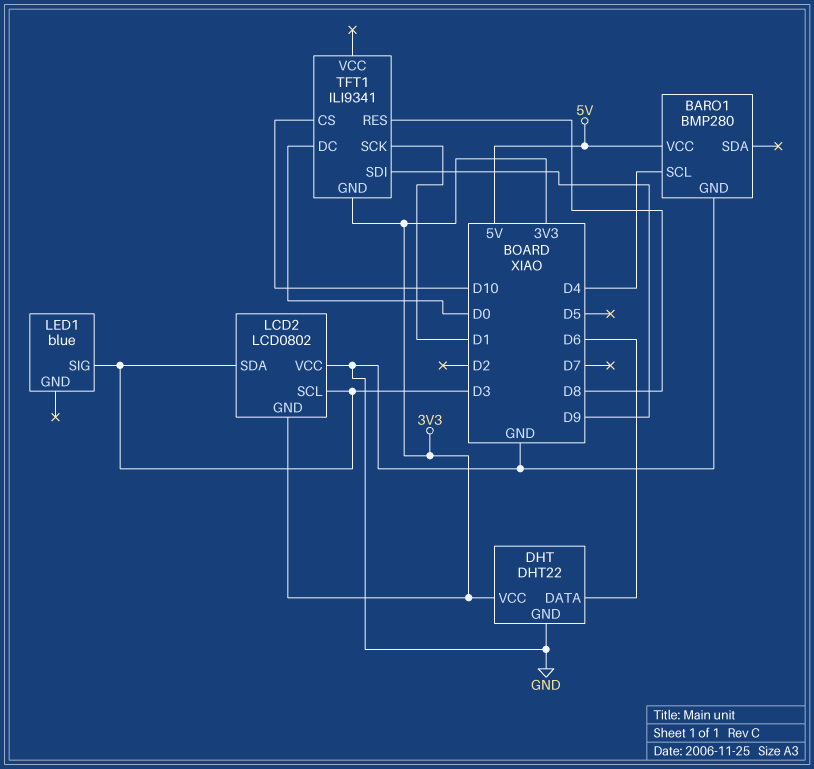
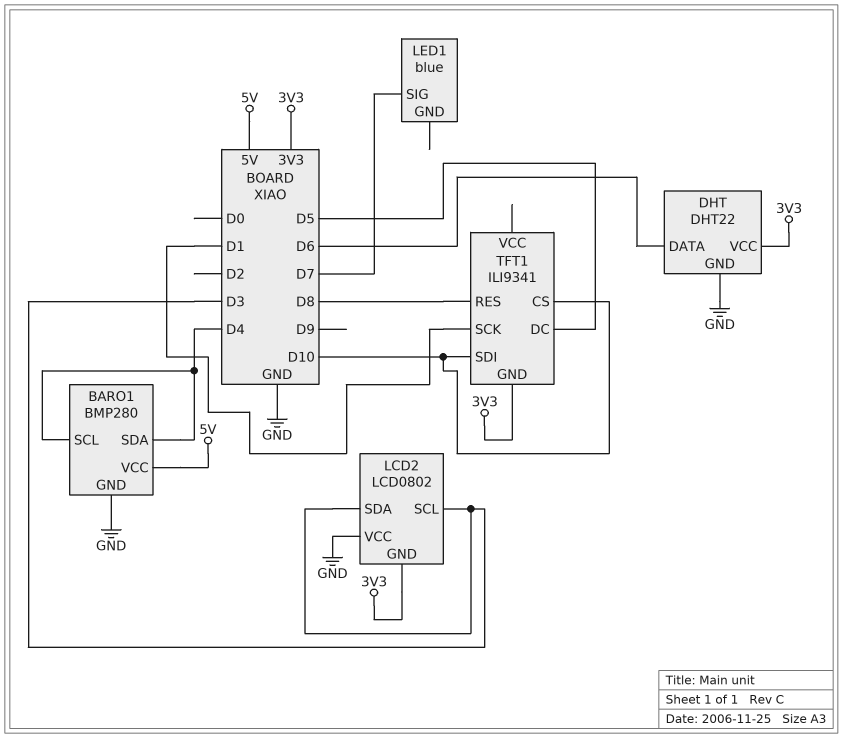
BARO1 pin SDA: none -> D4
LED1 pin SIG: D3 -> D7
TFT1 pin DC: D0 -> D5
TFT1 pin SDI: D9 -> D10

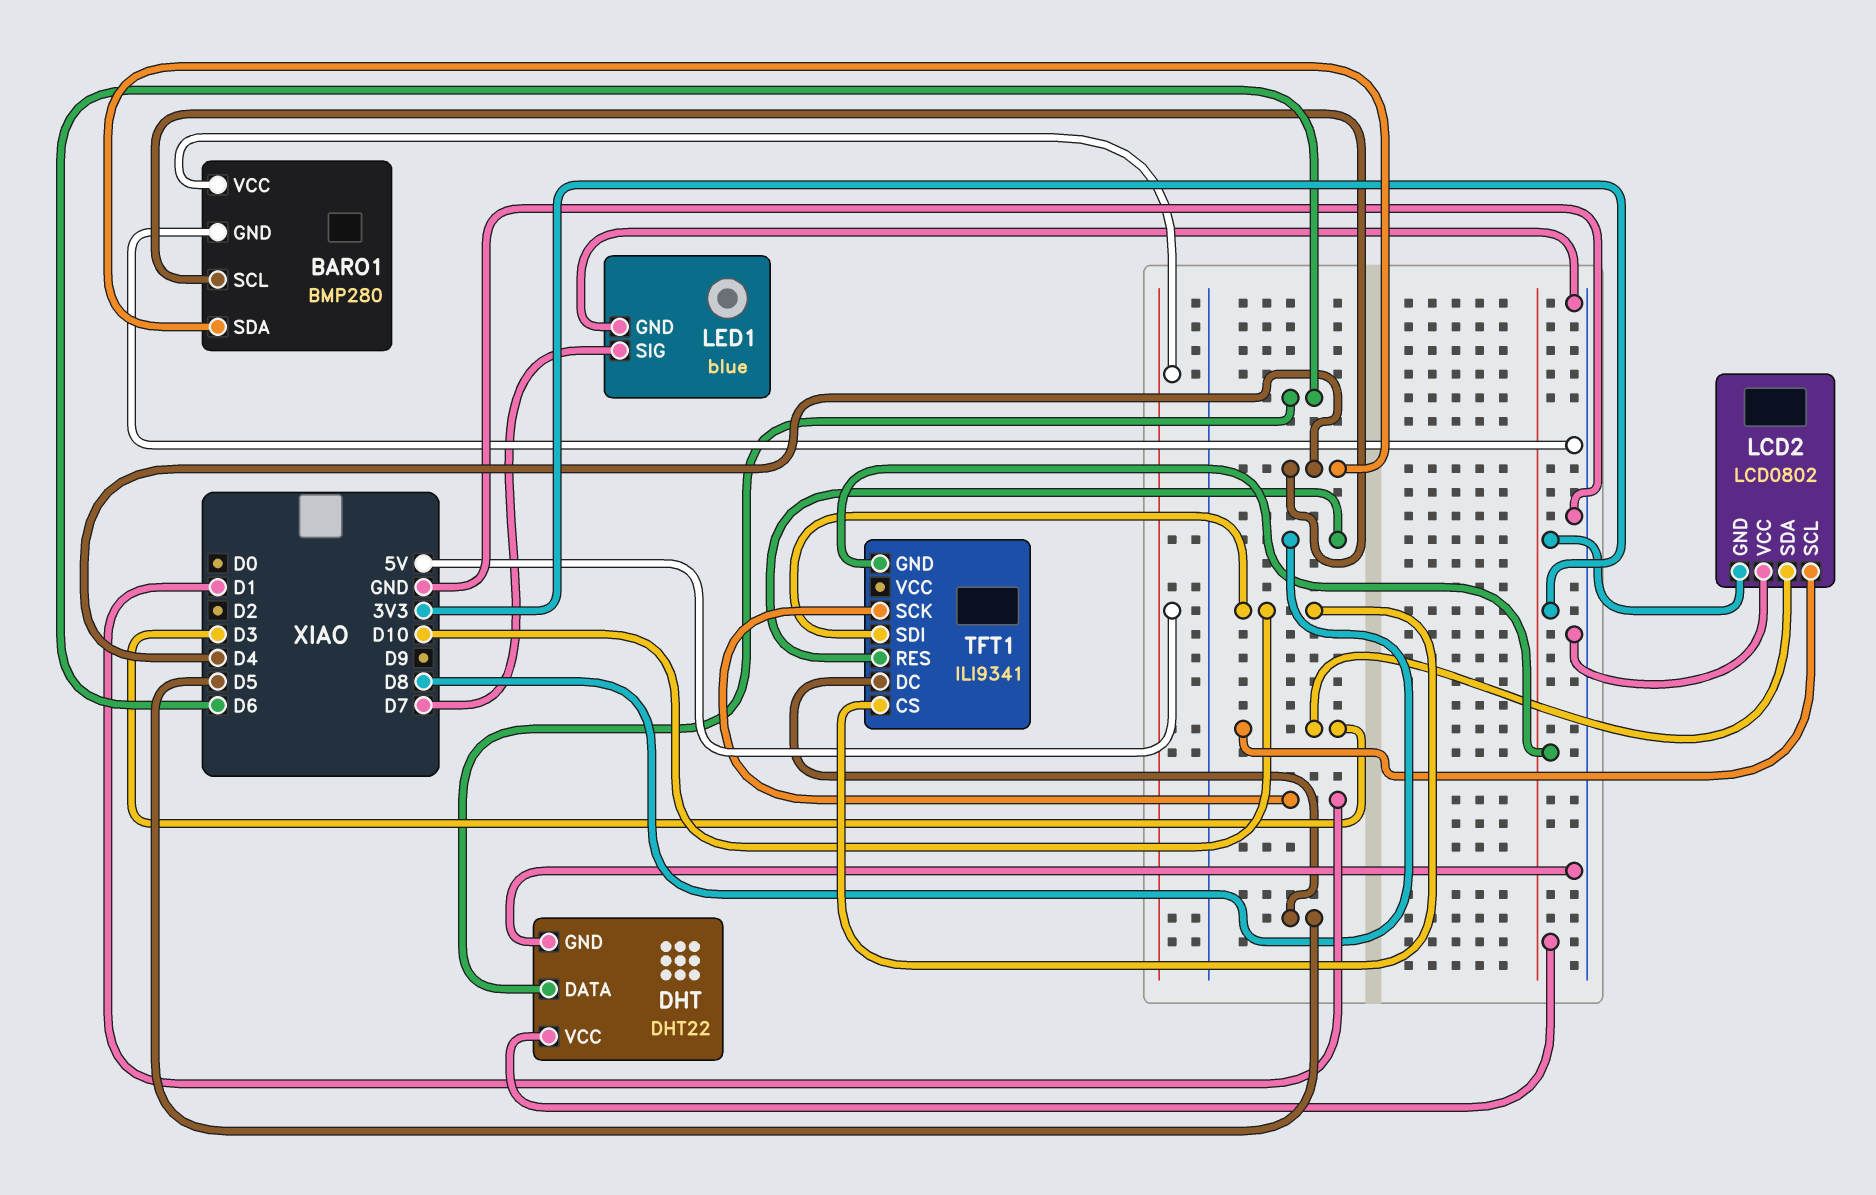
LED1 pin GND: none -> GND

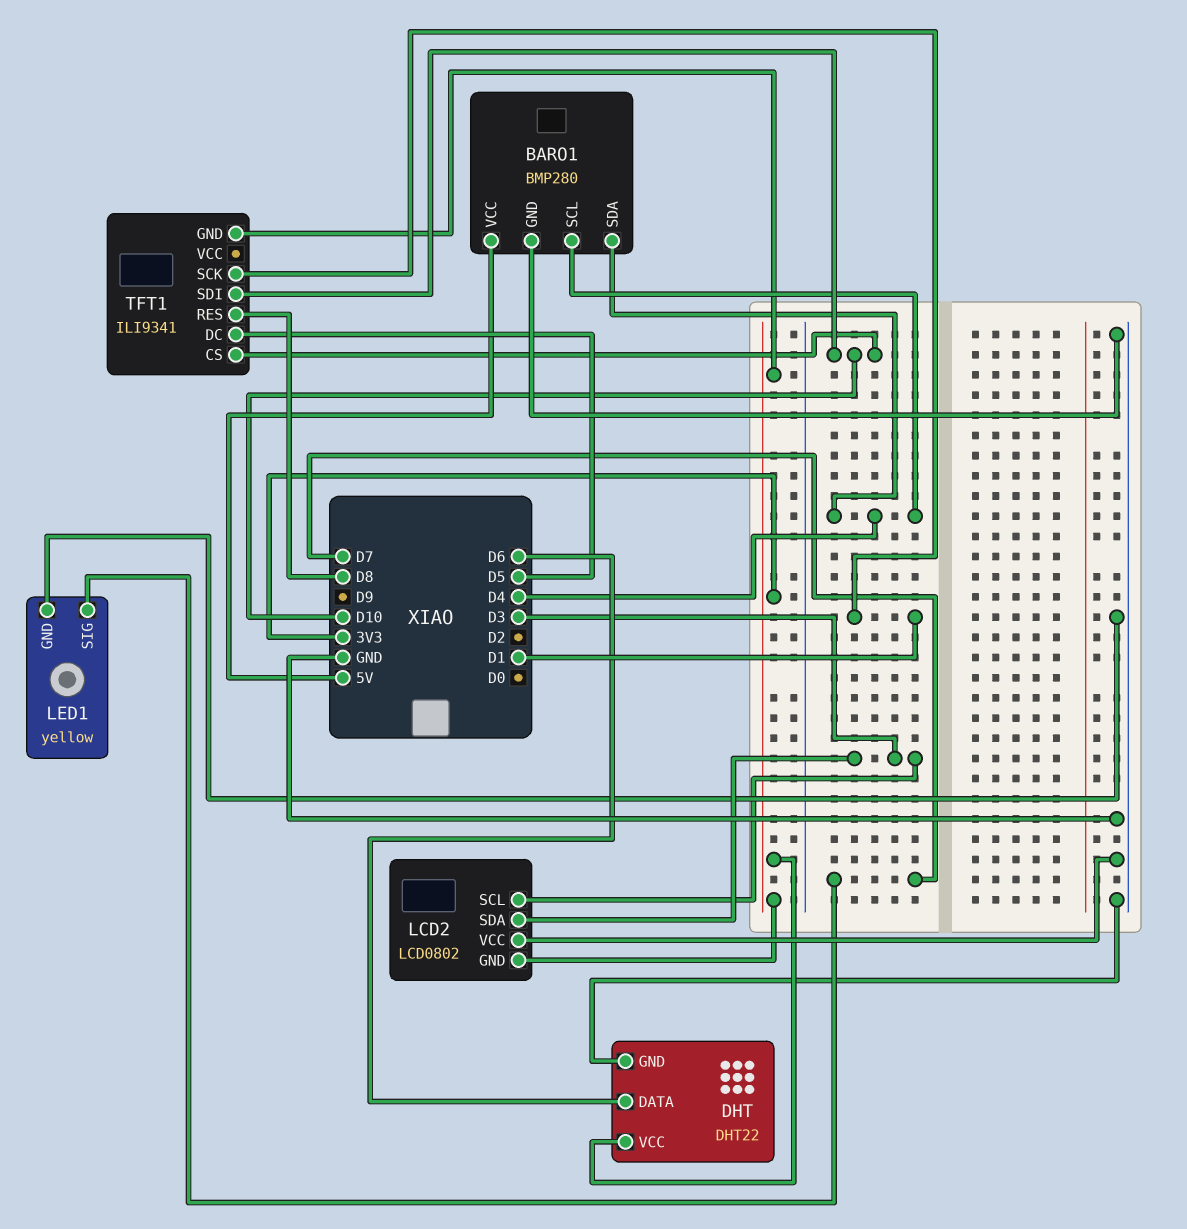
LED1: blue -> yellow

